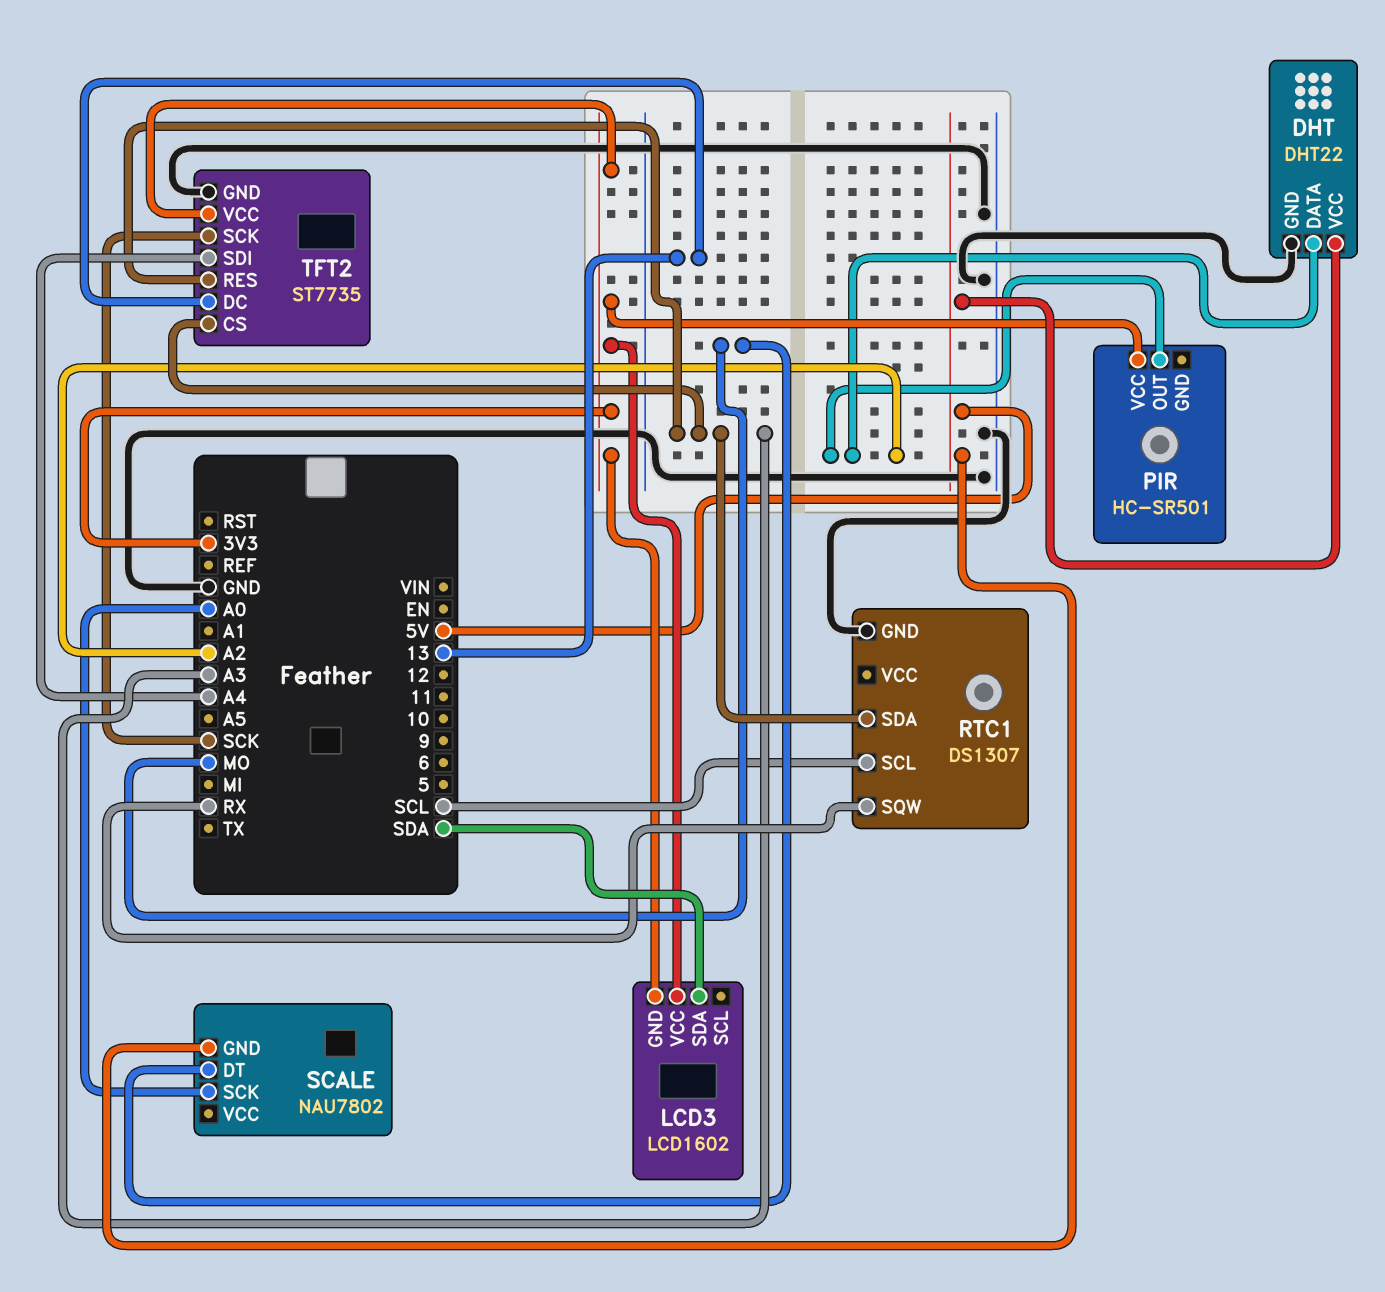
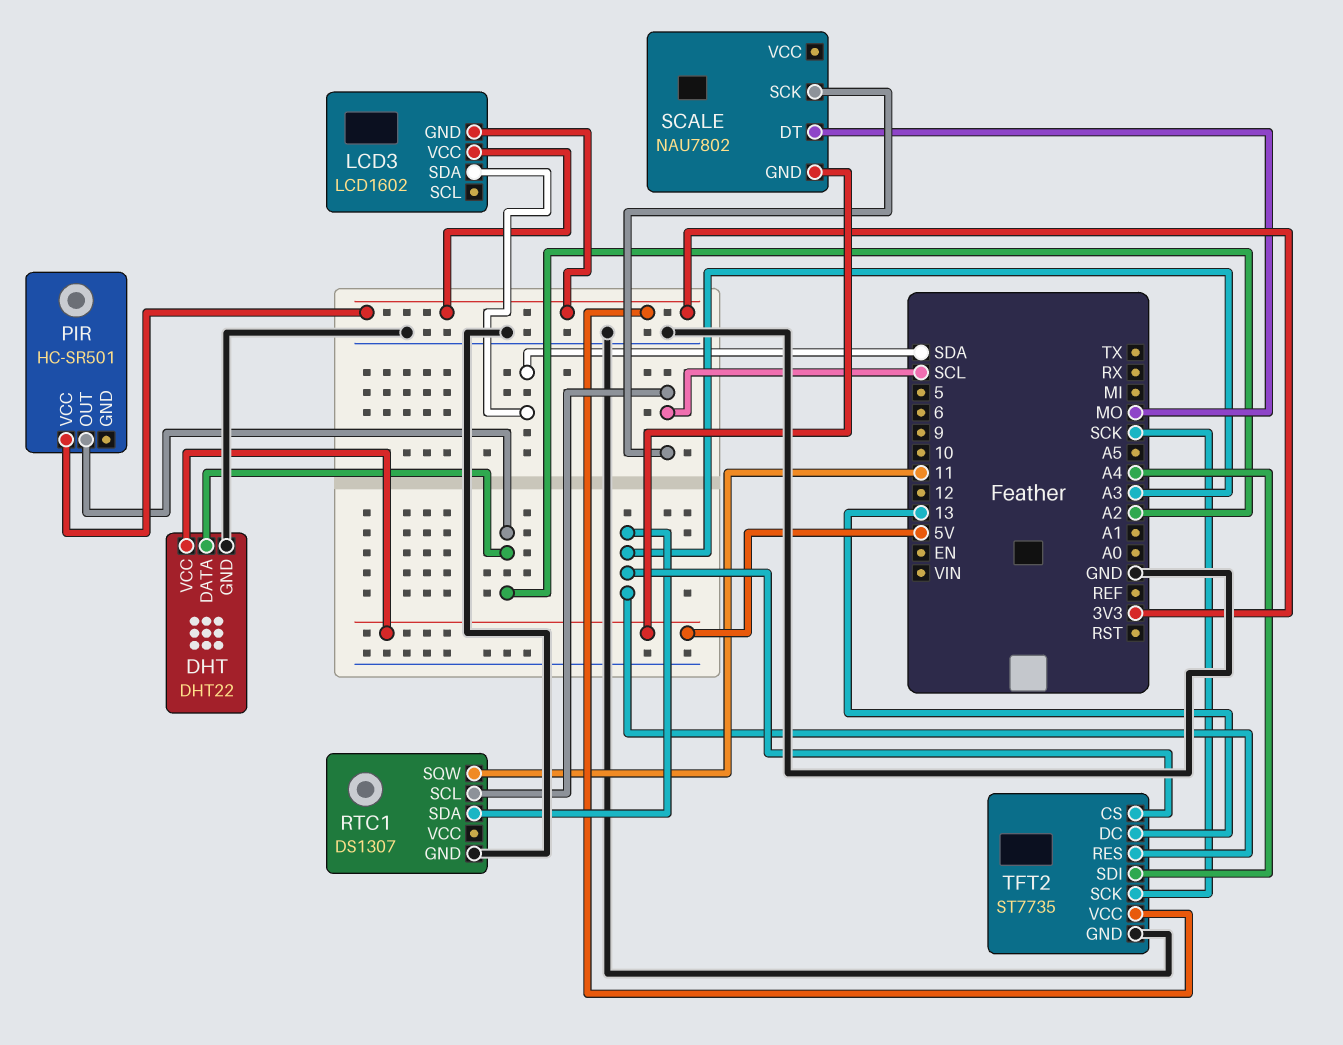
RTC1 pin SQW: RX -> 11
SCALE pin SCK: A0 -> SCL

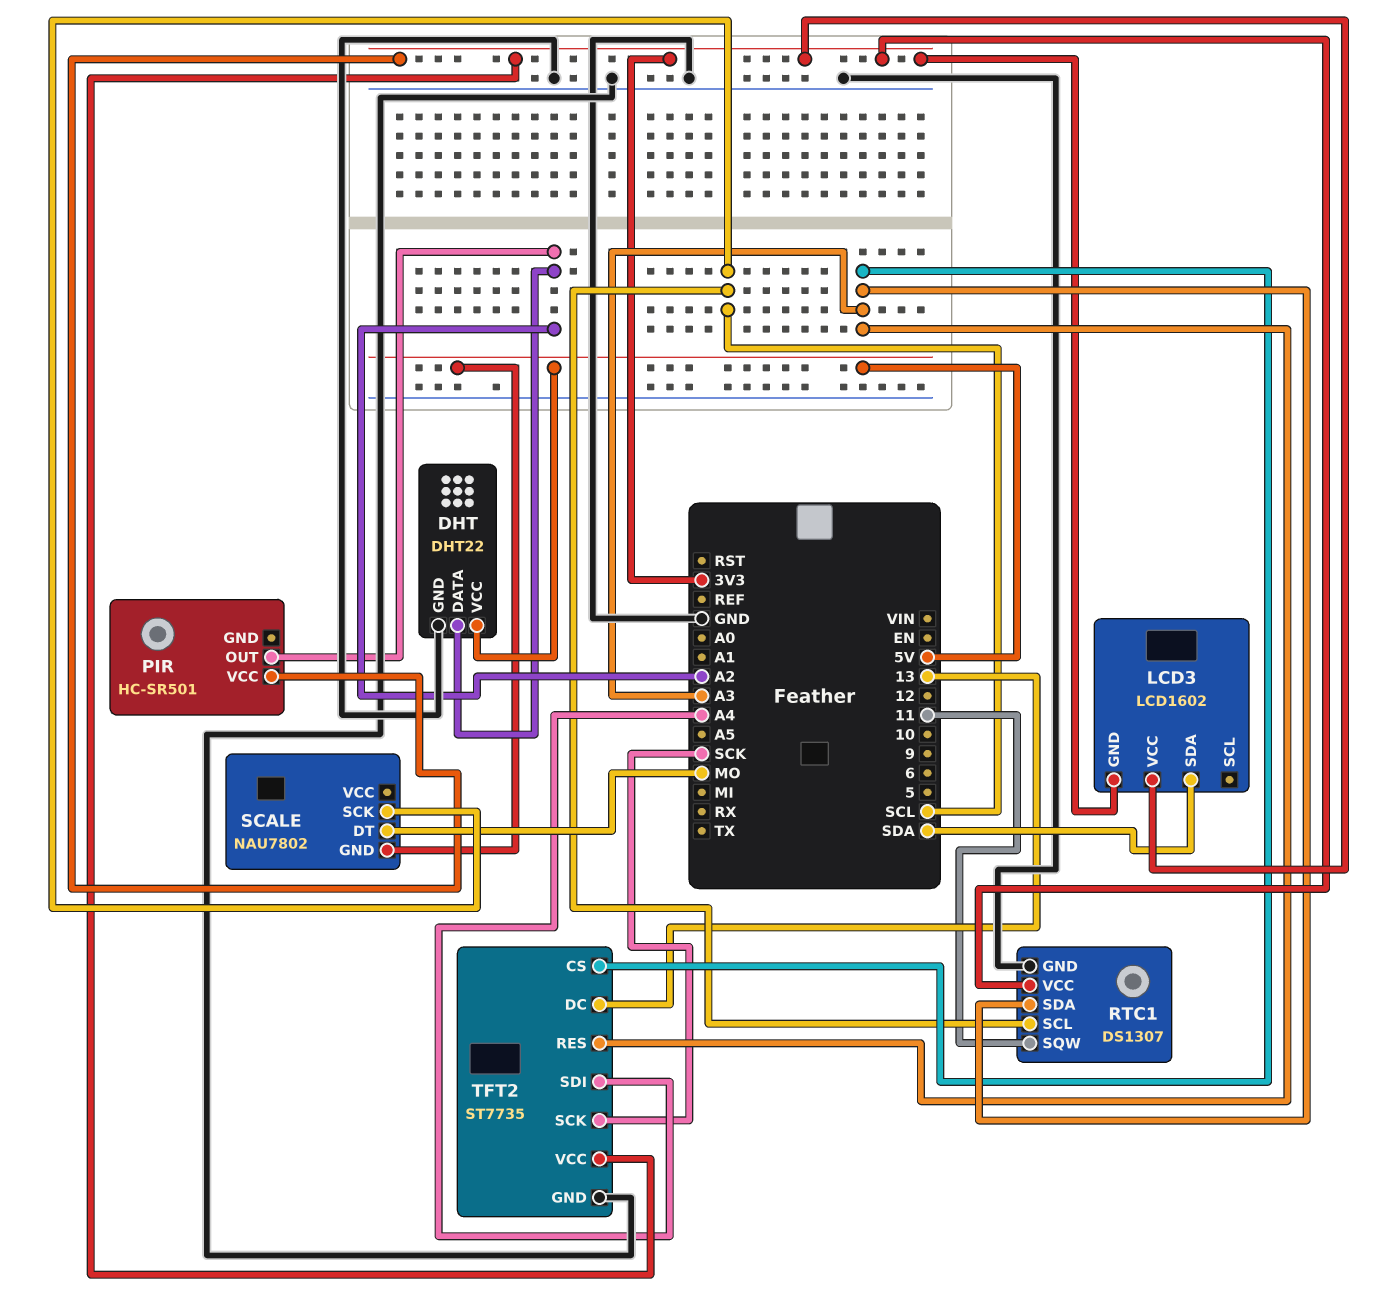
RTC1 pin VCC: none -> 3V3

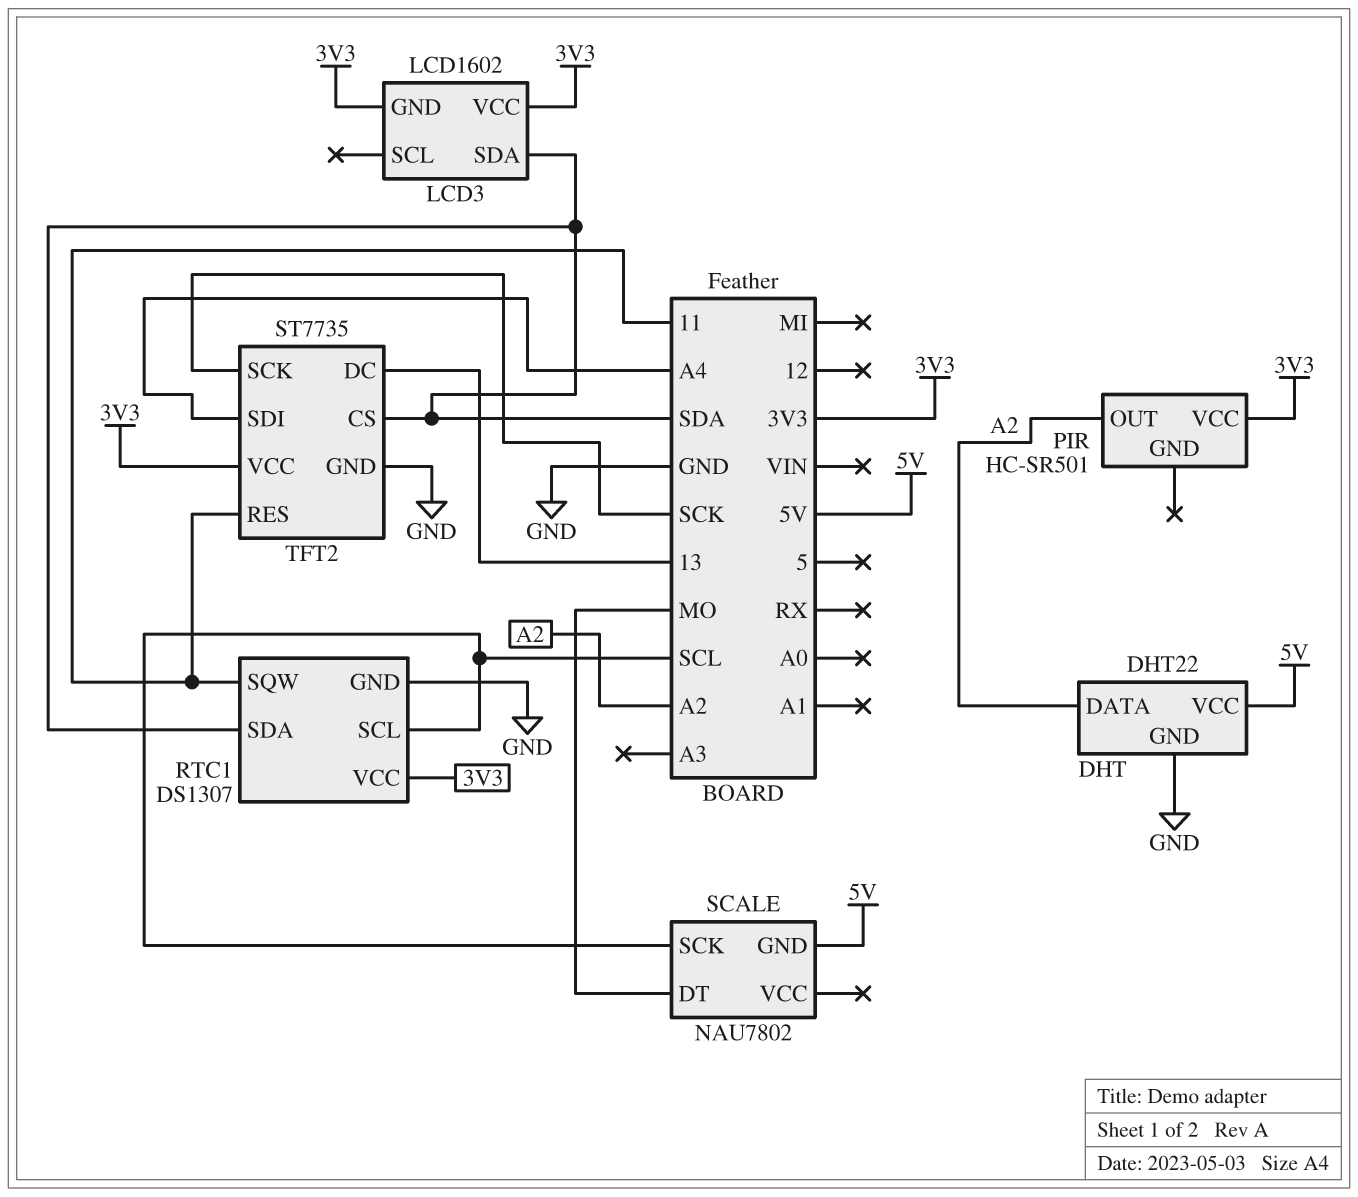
RTC1 pin SDA: A3 -> SDA
TFT2 pin CS: A3 -> SDA
TFT2 pin RES: A3 -> 11

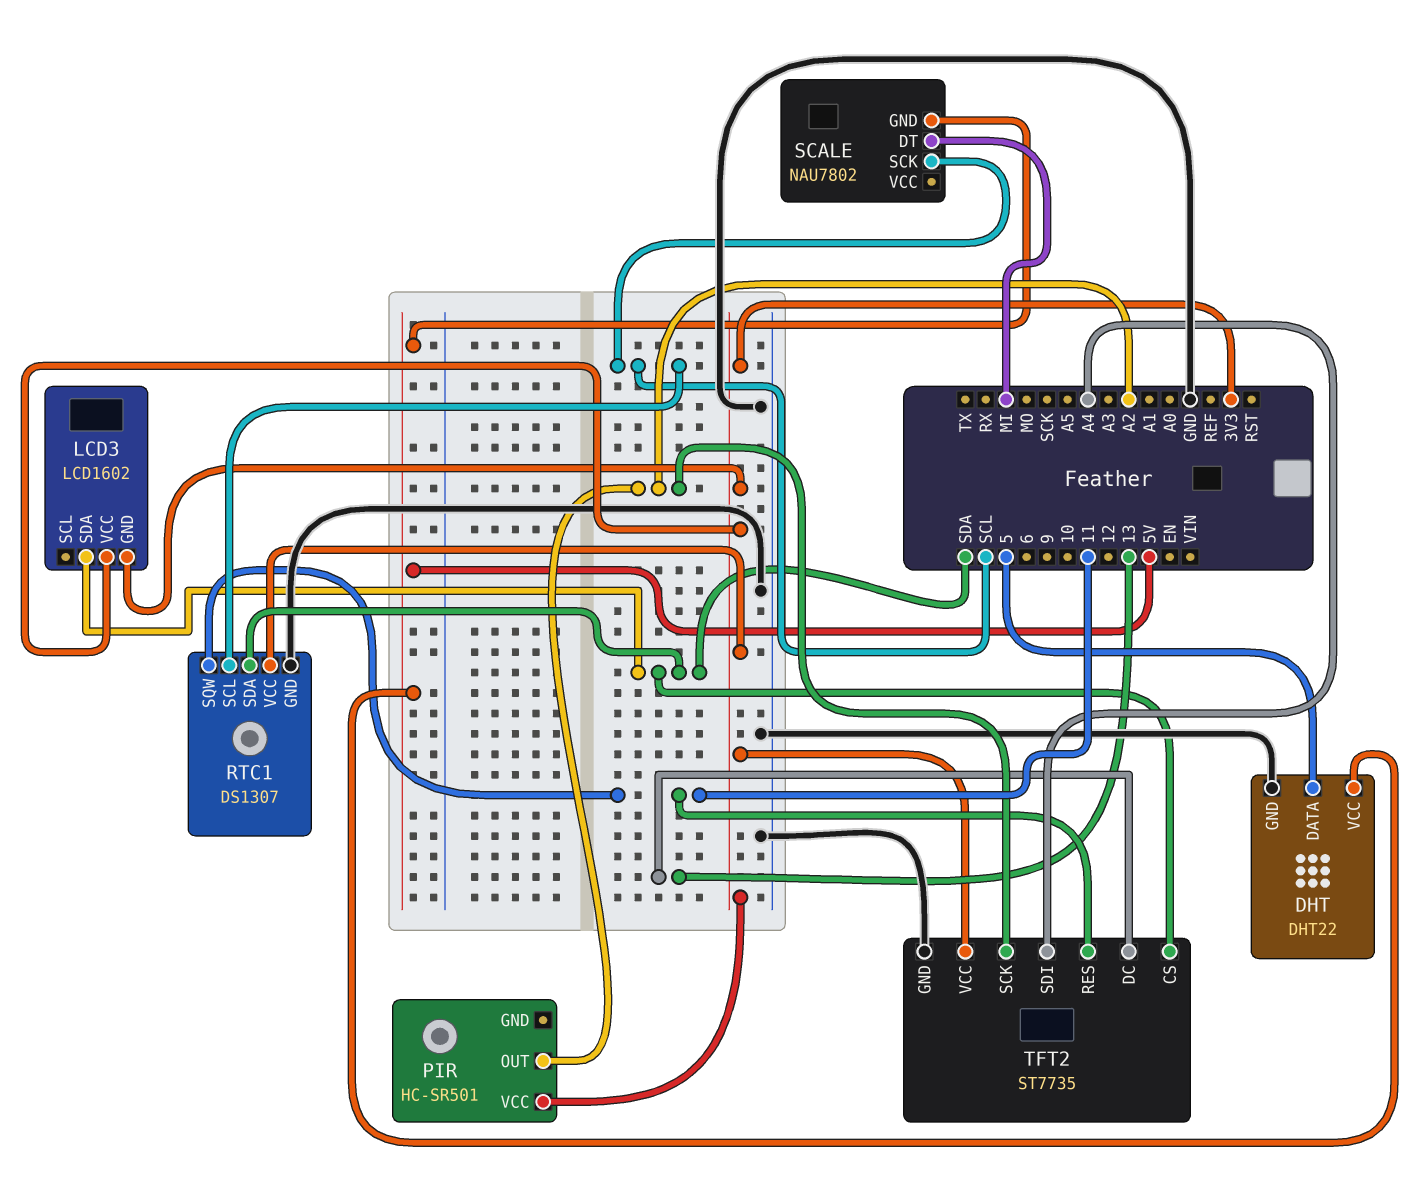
DHT pin DATA: A2 -> 5
SCALE pin DT: MO -> MI
TFT2 pin SCK: SCK -> A2

